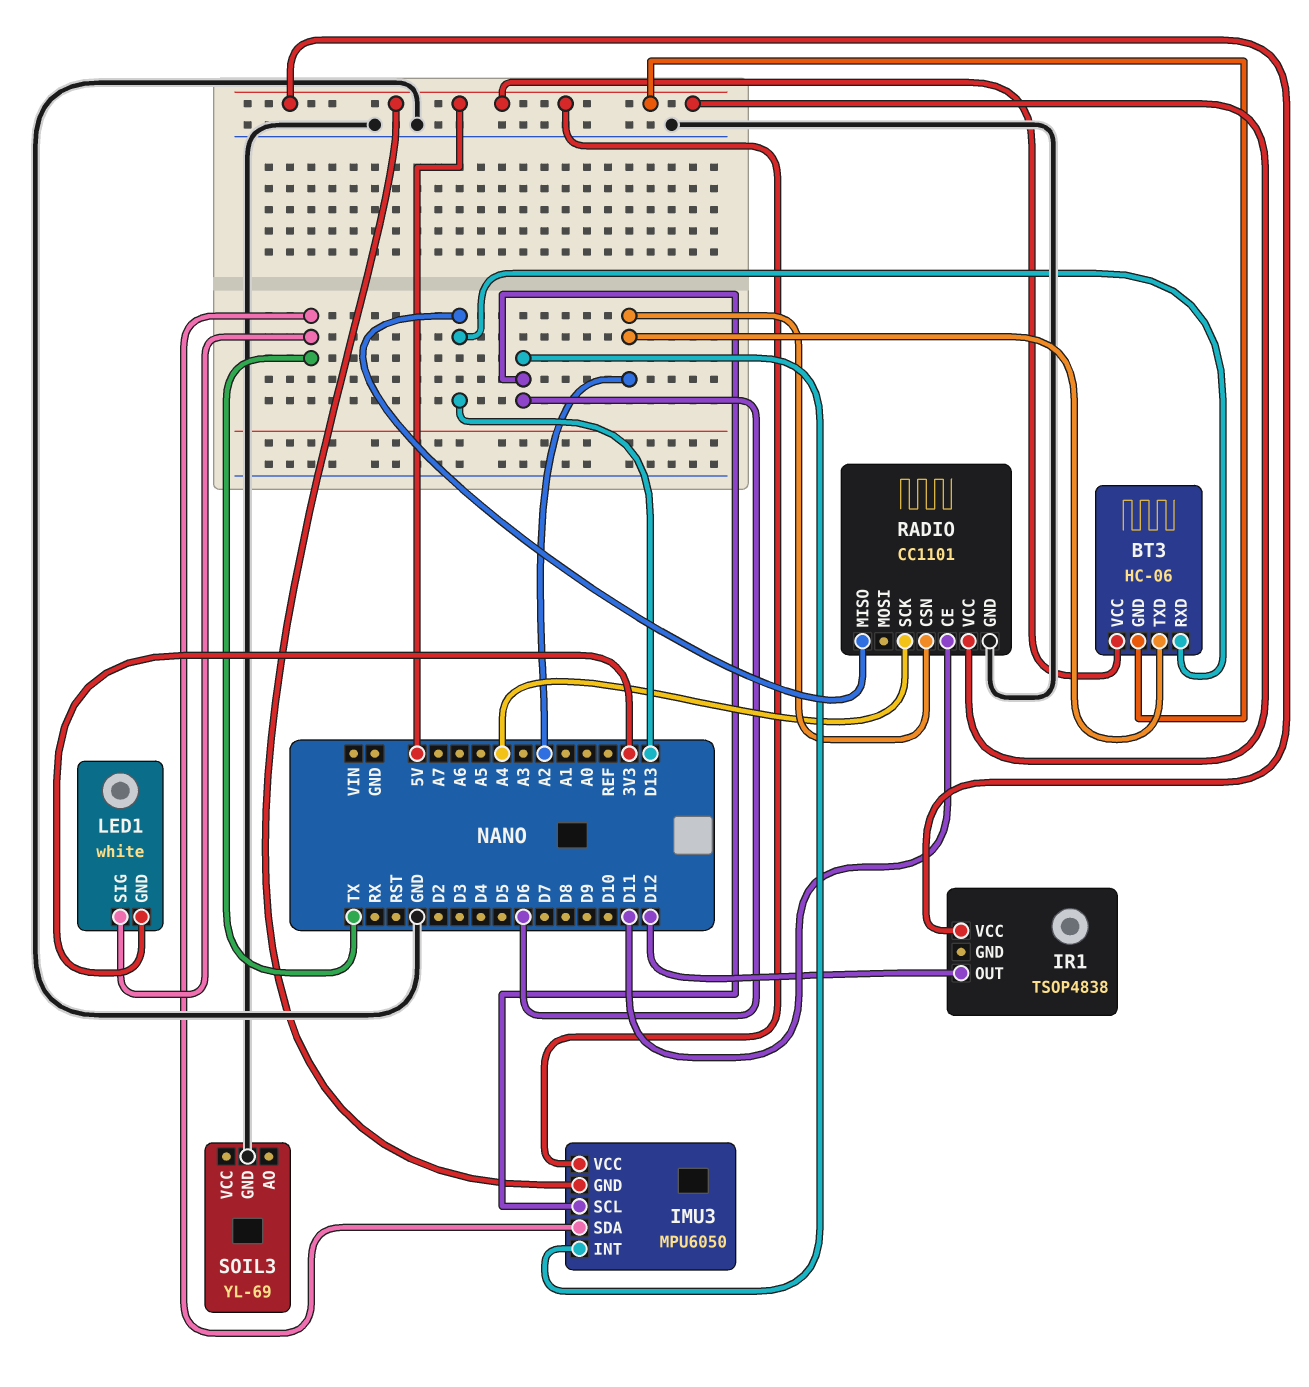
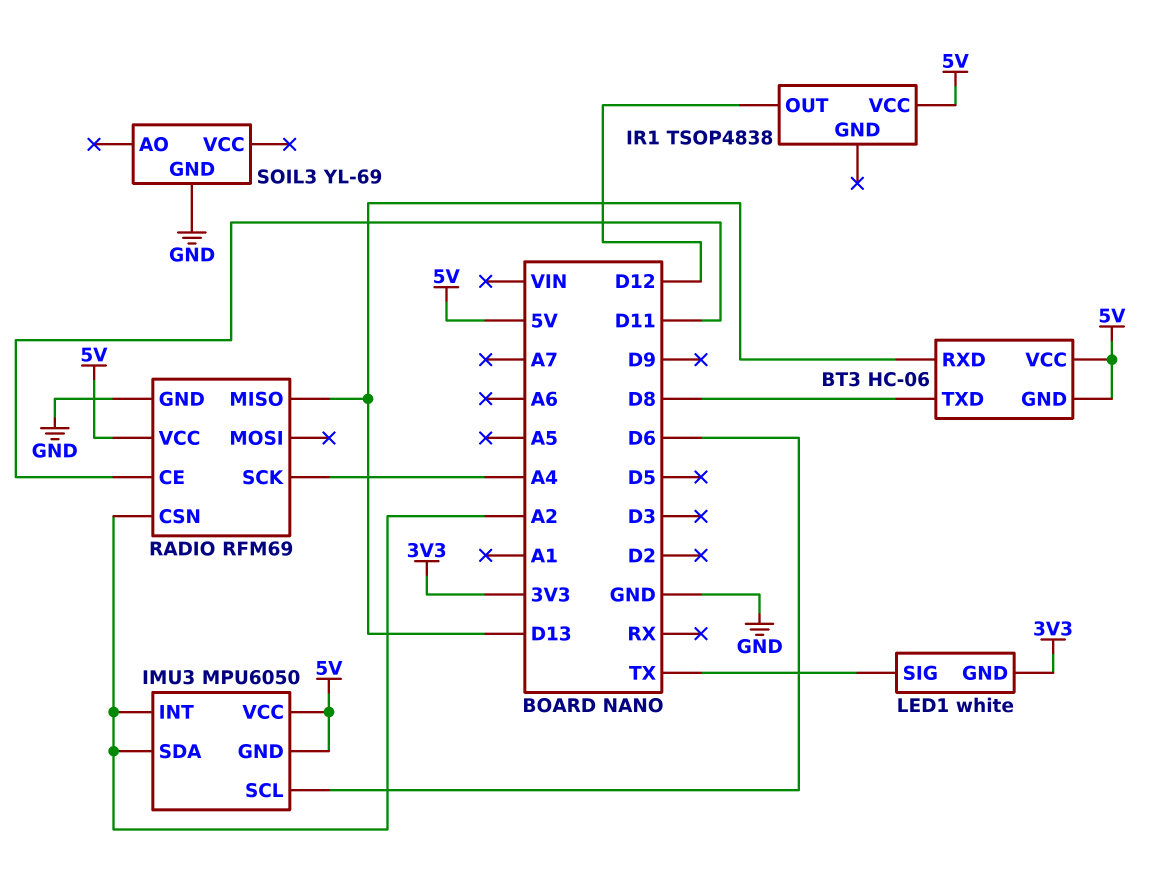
BT3 pin TXD: A2 -> D8
IMU3 pin INT: D6 -> A2
IMU3 pin SDA: TX -> A2
RADIO: CC1101 -> RFM69

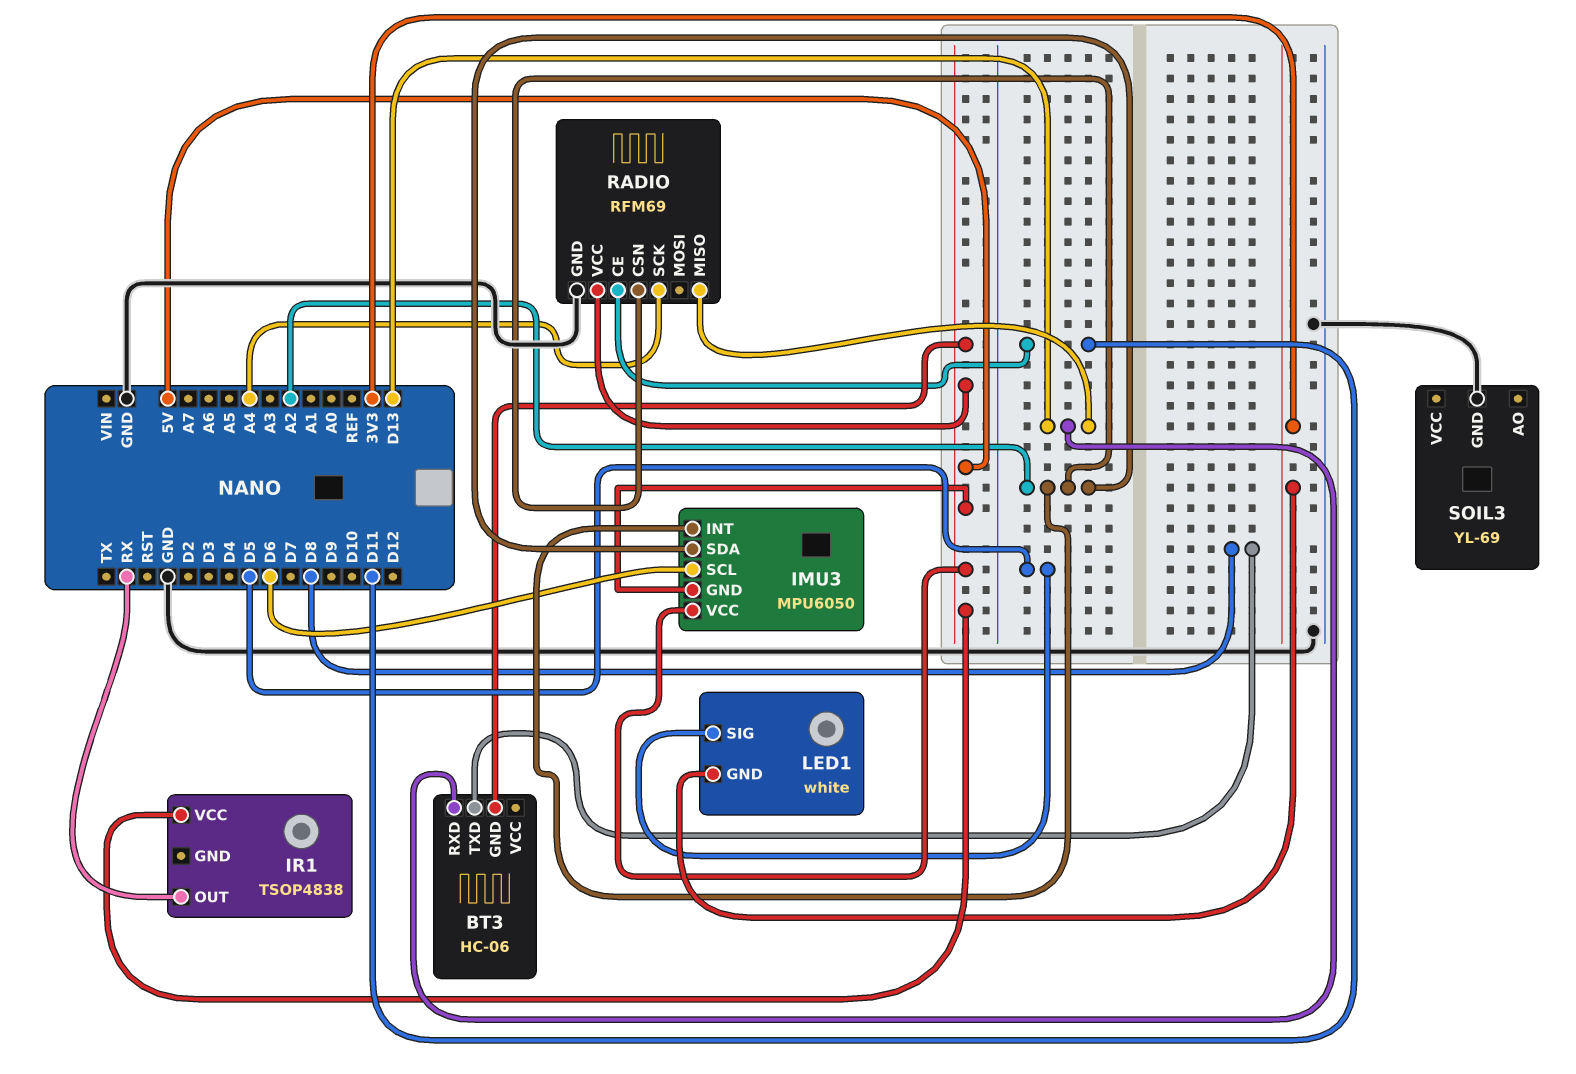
BT3 pin VCC: 5V -> none
IR1 pin OUT: D12 -> RX
LED1 pin SIG: TX -> D5

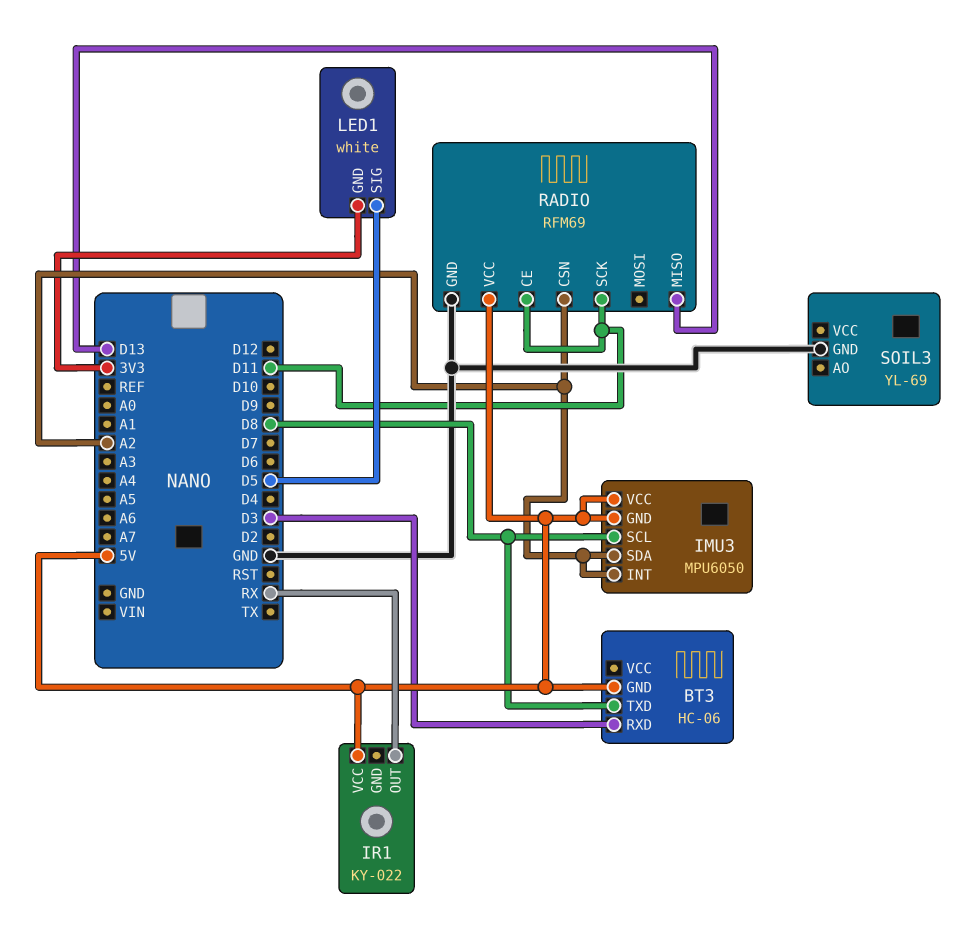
BT3 pin RXD: D13 -> D3
IMU3 pin SCL: D6 -> D8
IR1: TSOP4838 -> KY-022
RADIO pin SCK: A4 -> D11

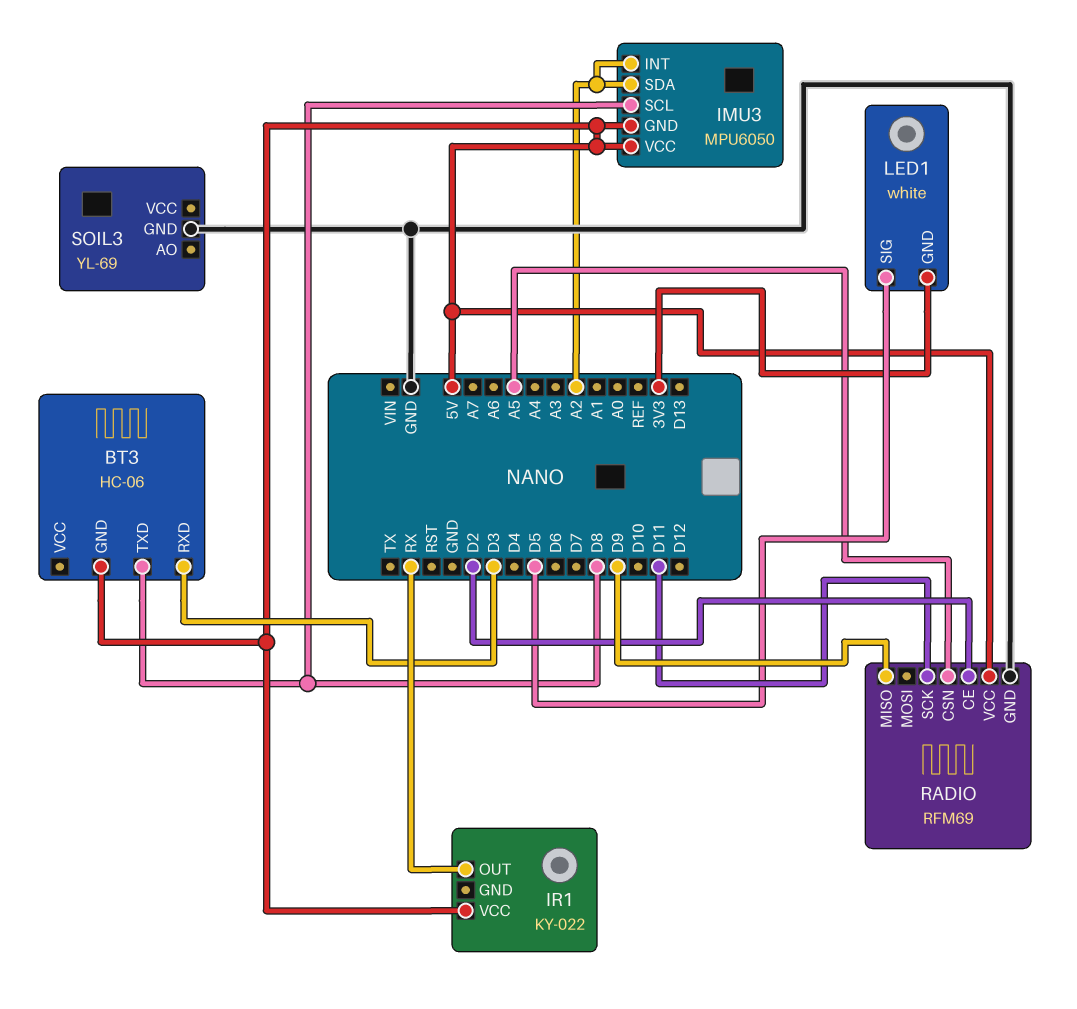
RADIO pin CE: D11 -> D2
RADIO pin CSN: A2 -> A5
RADIO pin MISO: D13 -> D9

